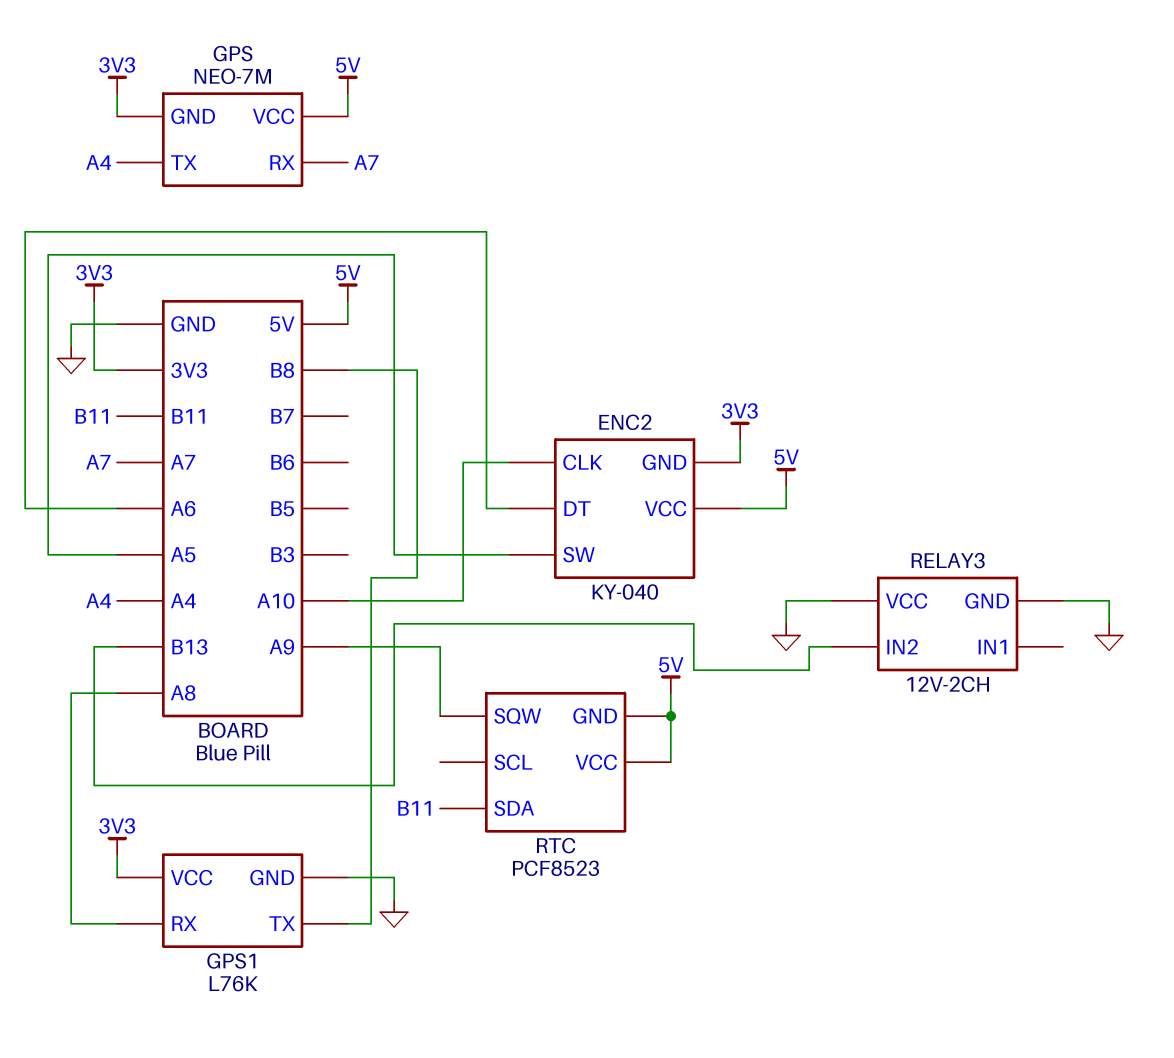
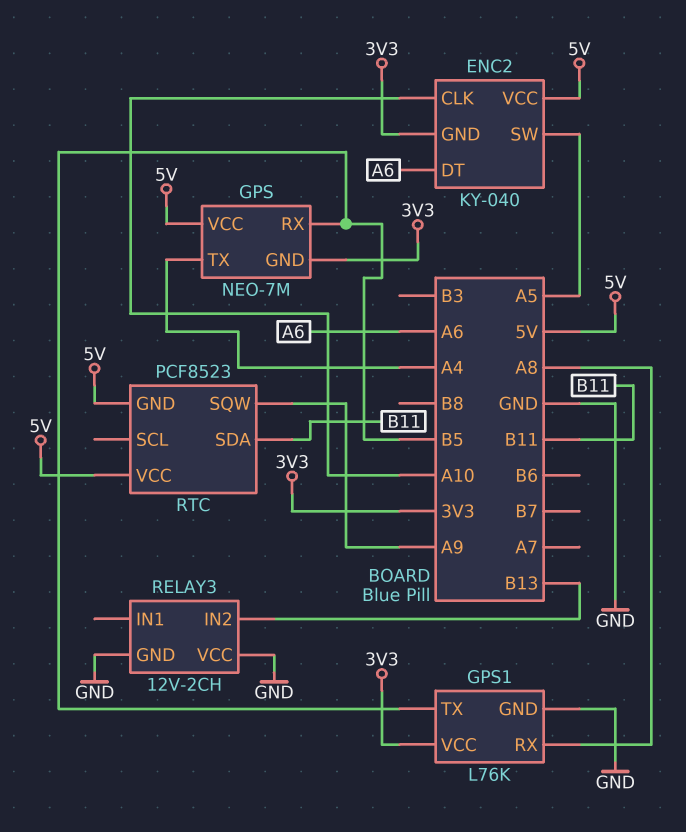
GPS pin RX: A7 -> B5
GPS1 pin TX: B8 -> B5

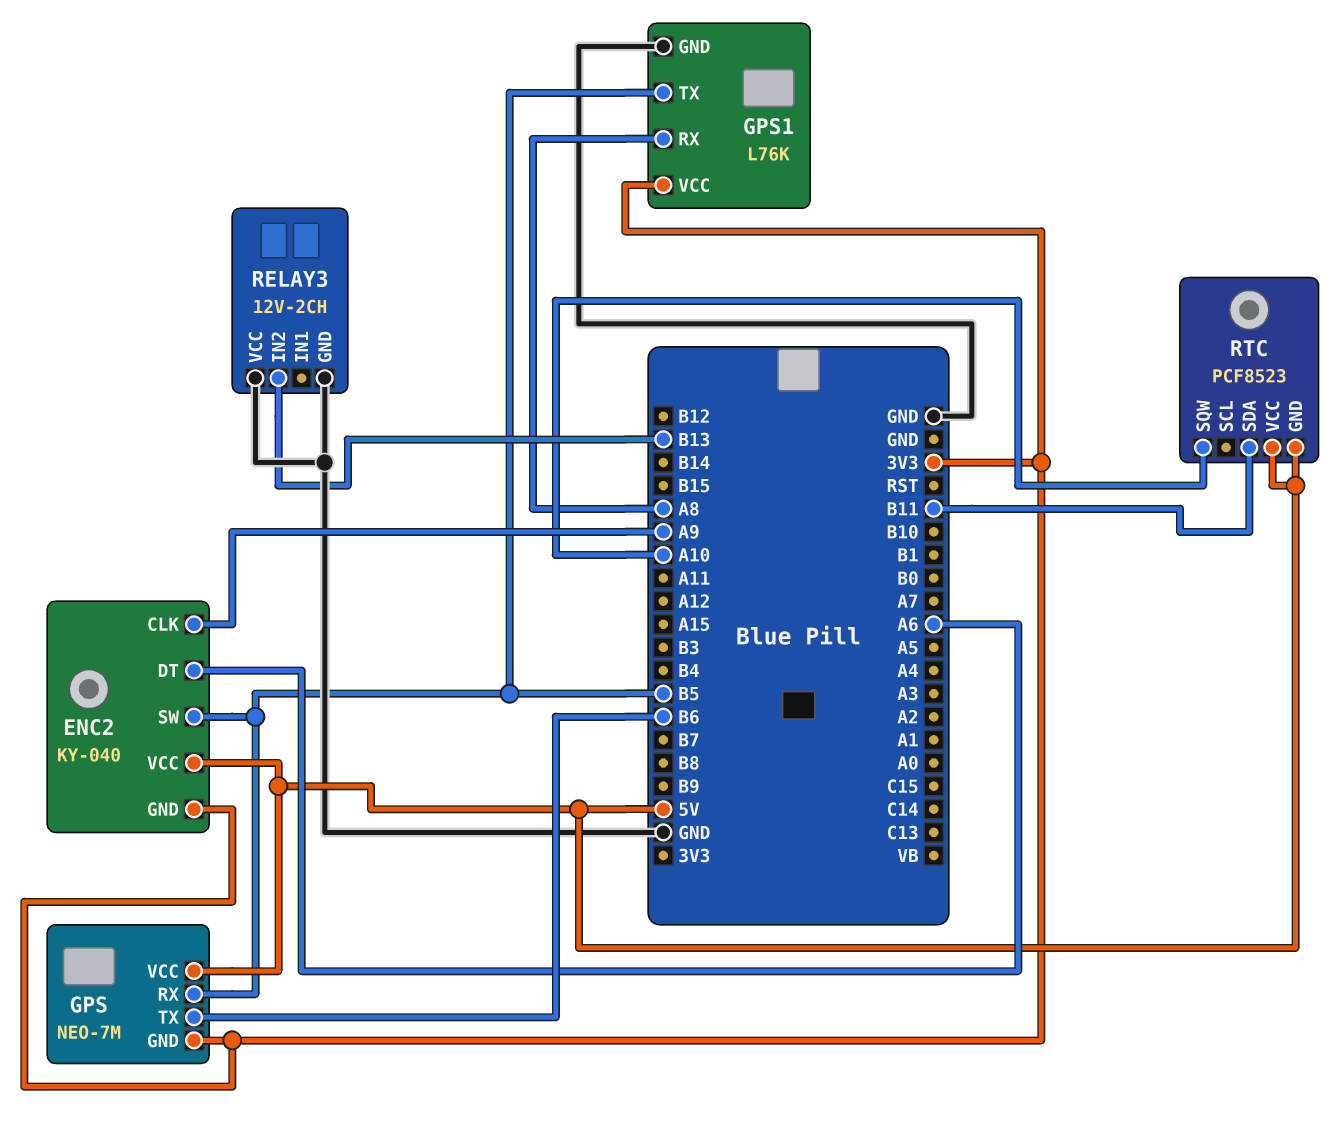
ENC2 pin CLK: A10 -> A9
ENC2 pin SW: A5 -> B5
GPS pin TX: A4 -> B6
RTC pin SQW: A9 -> A10

